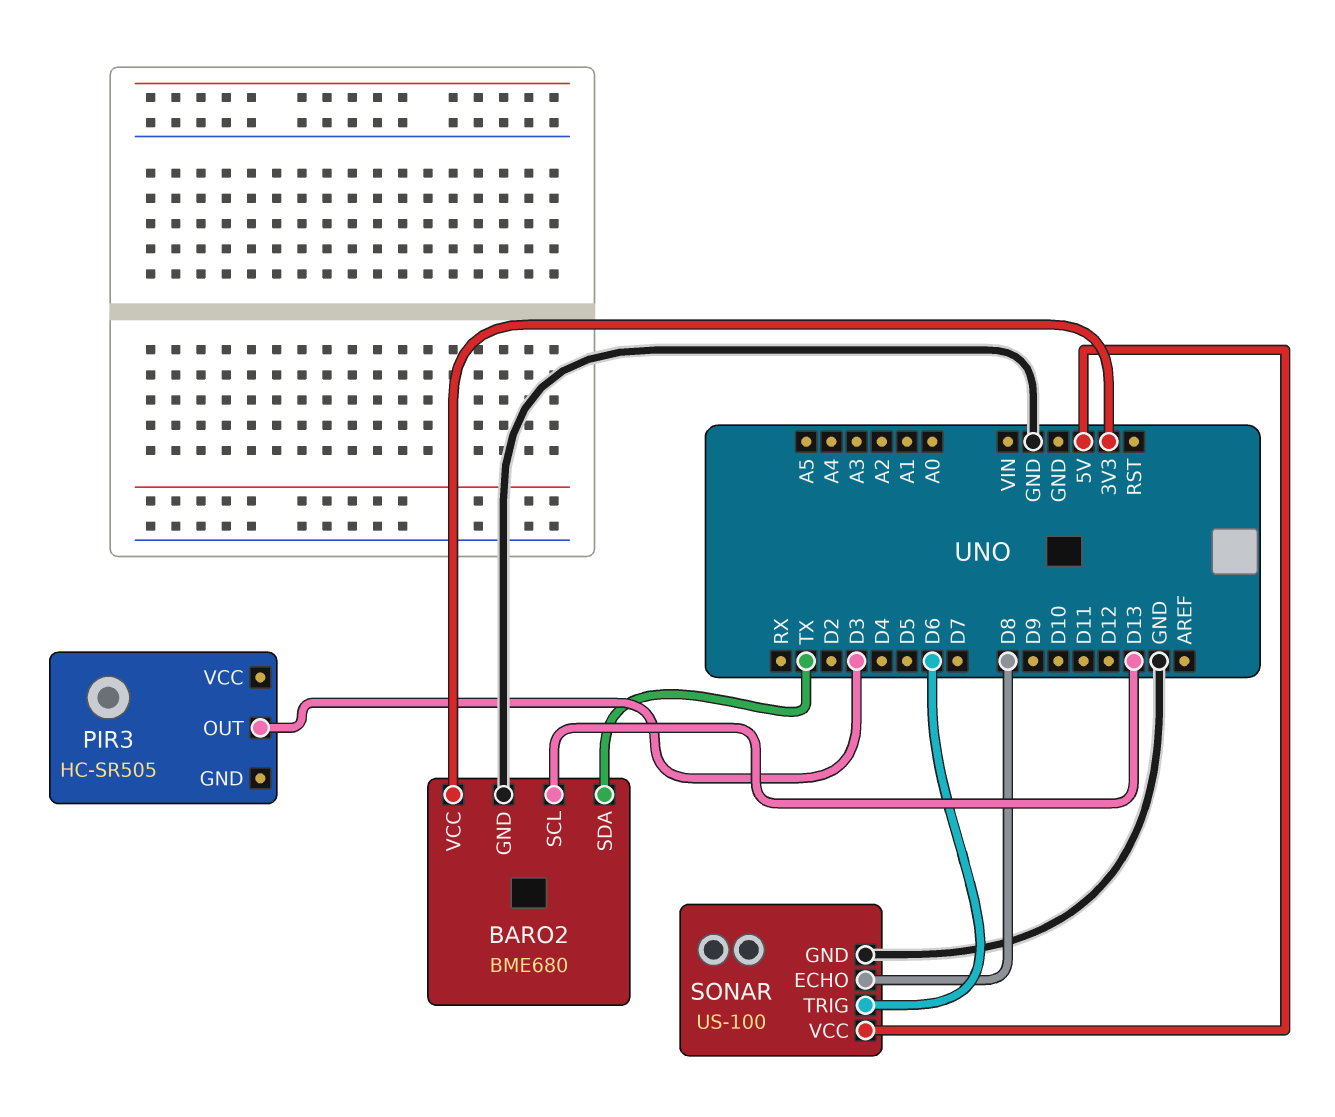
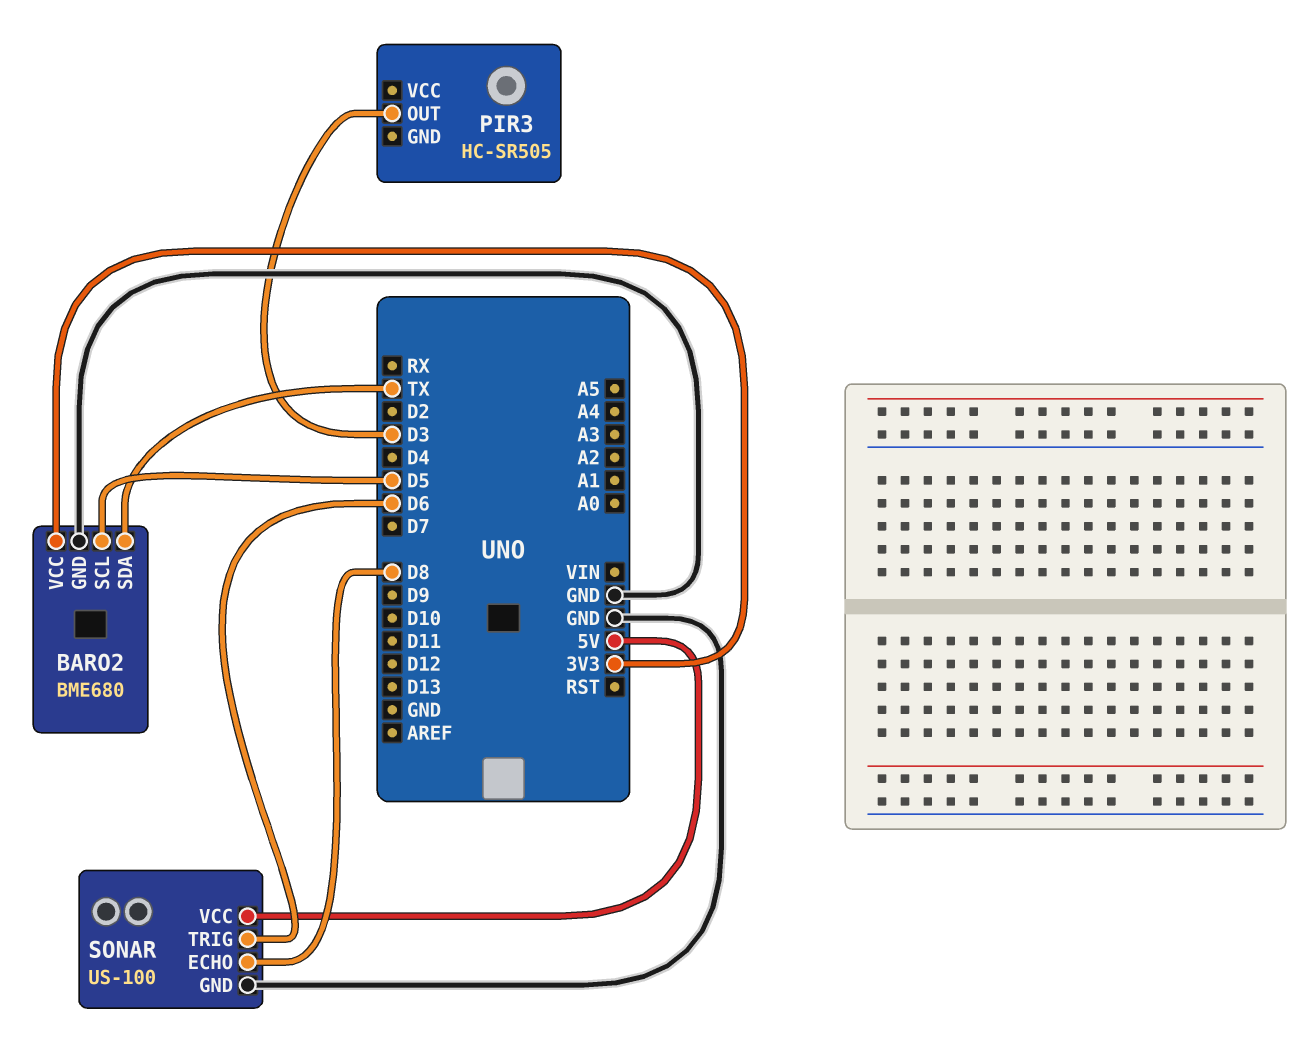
BARO2 pin SCL: D13 -> D5

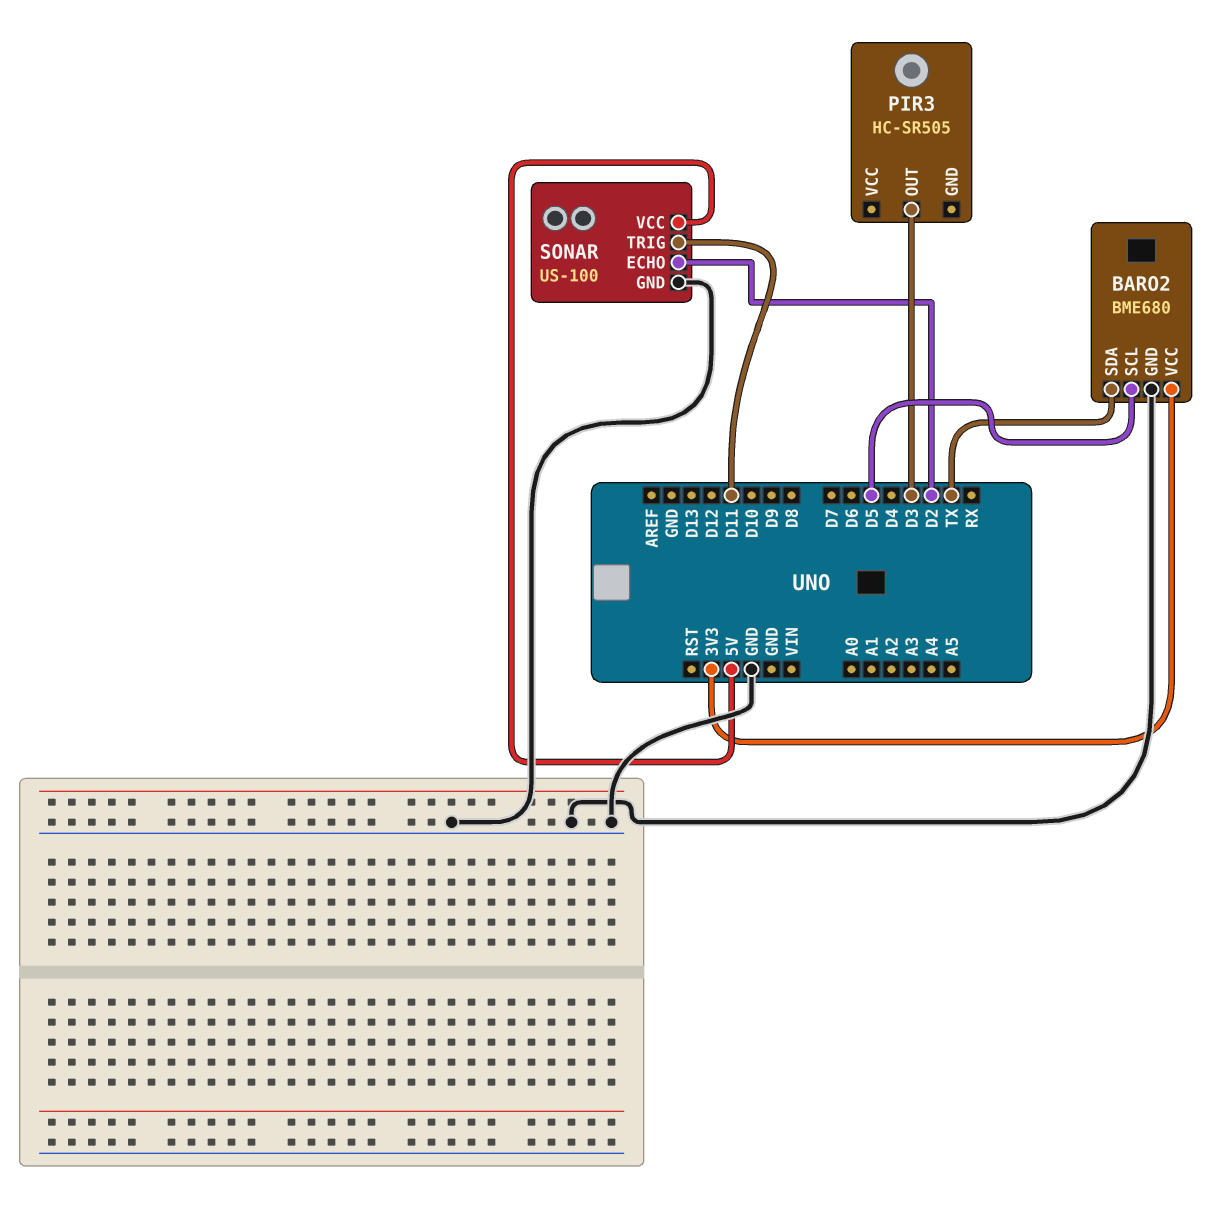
SONAR pin ECHO: D8 -> D2
SONAR pin TRIG: D6 -> D11

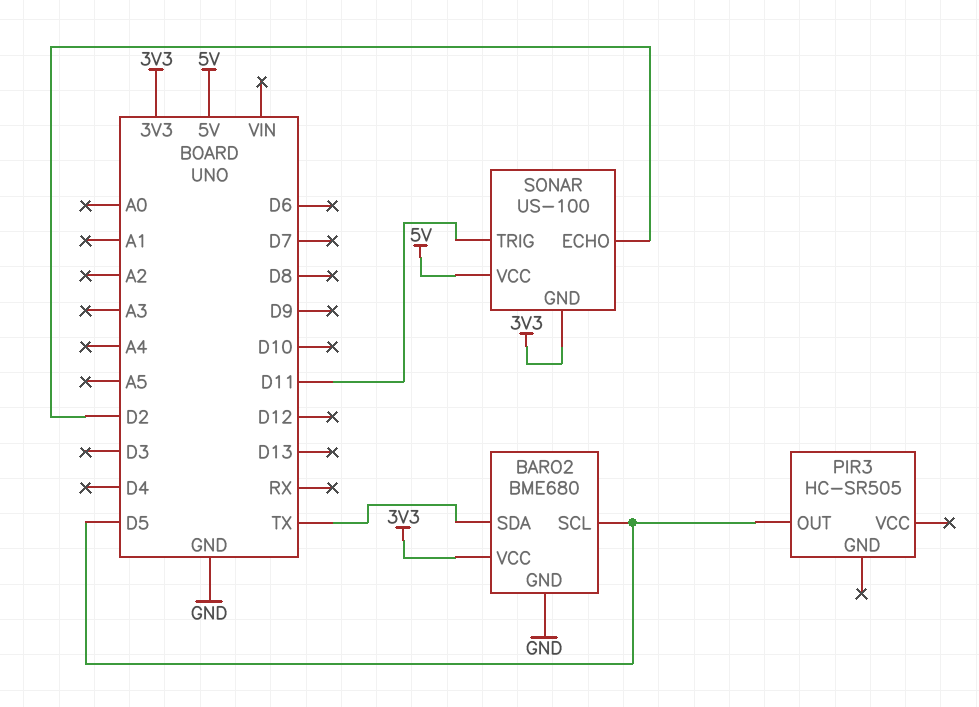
PIR3 pin OUT: D3 -> D5
SONAR pin GND: GND -> 3V3

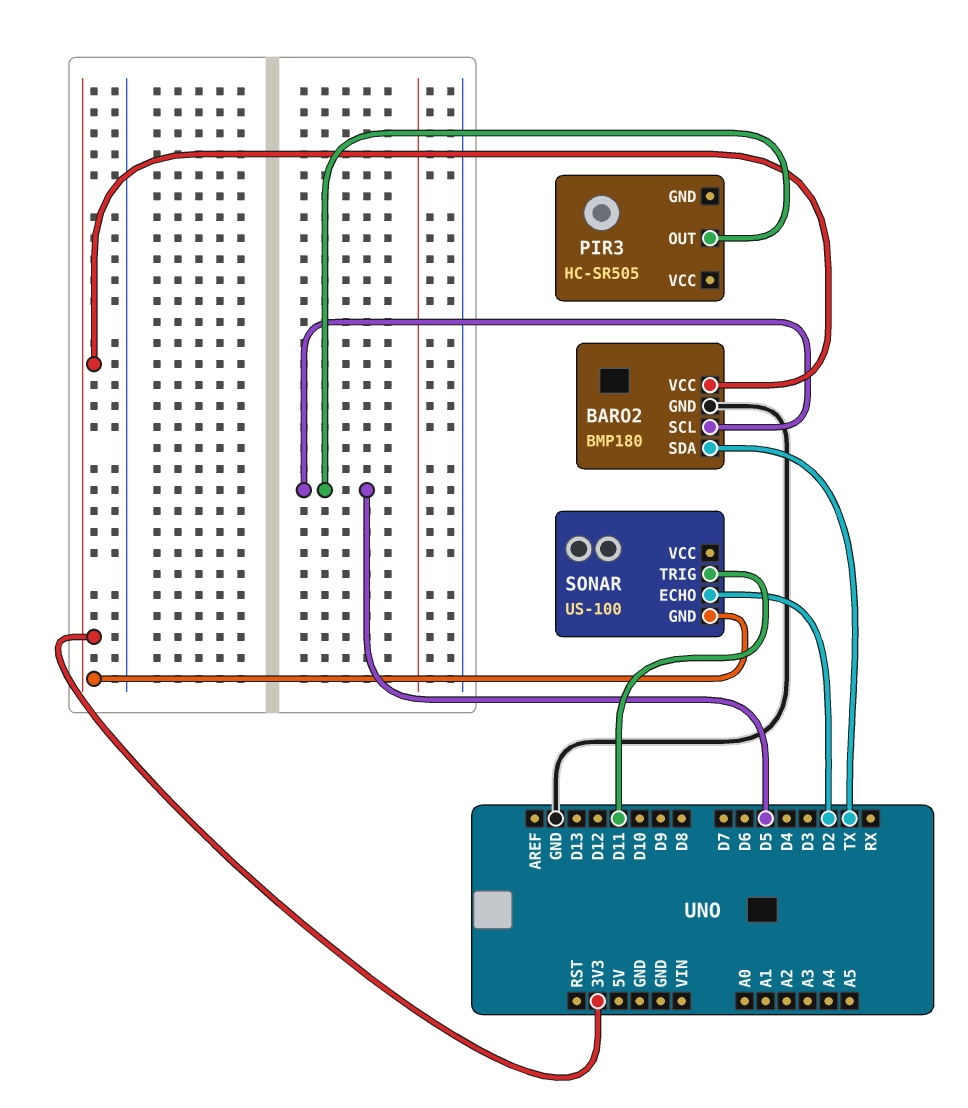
BARO2: BME680 -> BMP180
SONAR pin VCC: 5V -> none

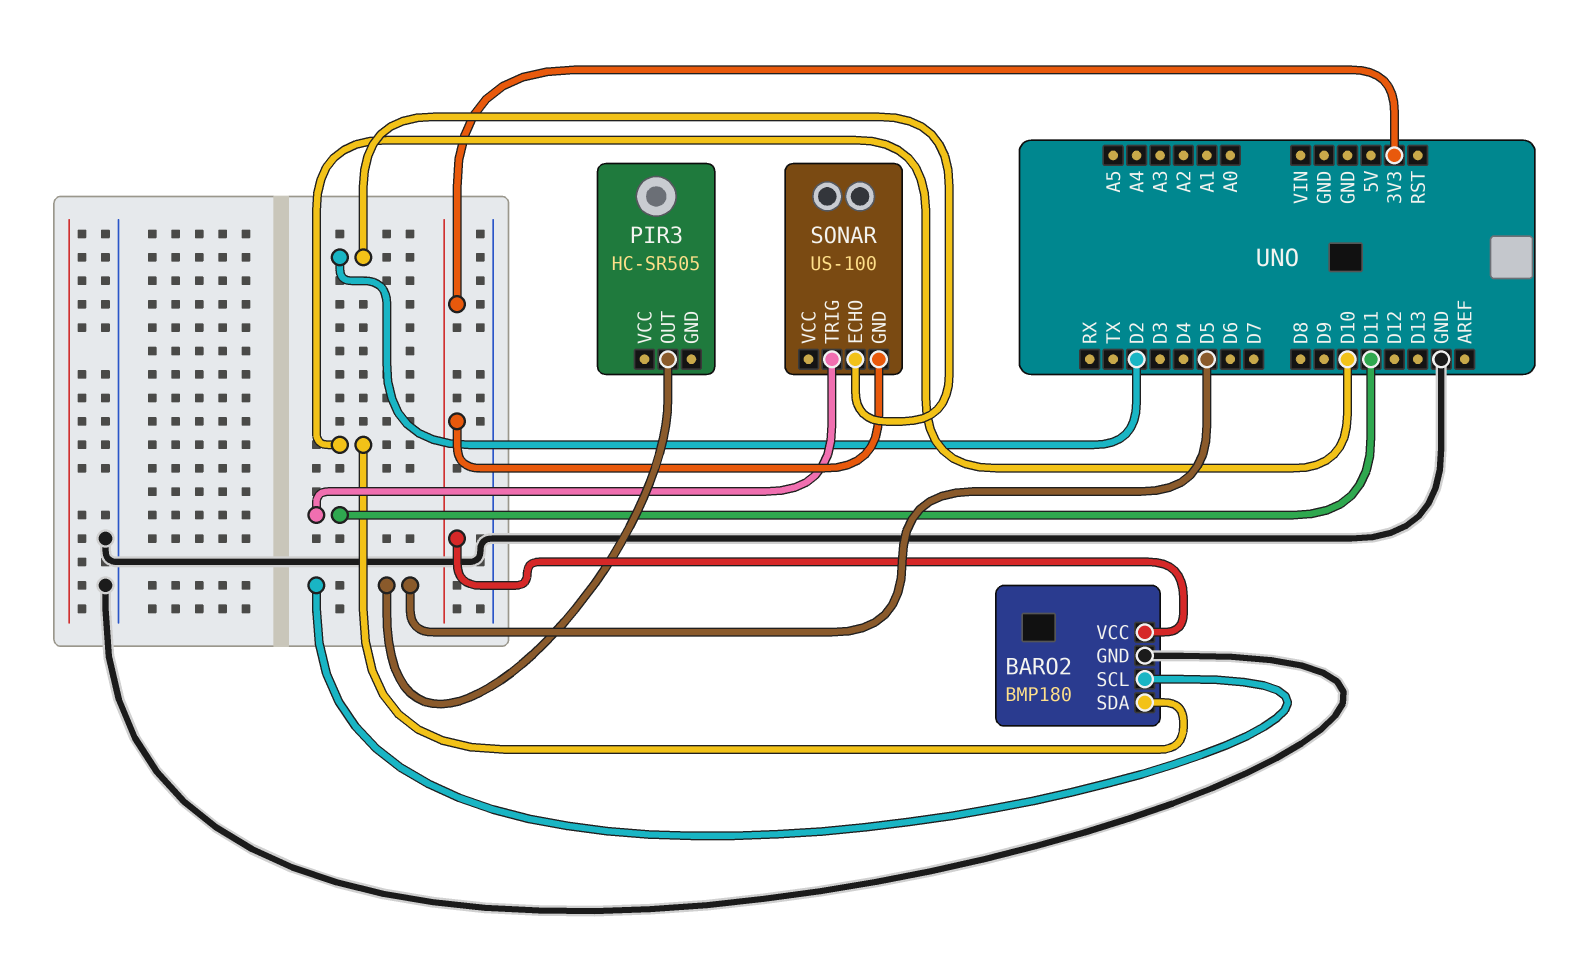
BARO2 pin SDA: TX -> D10

